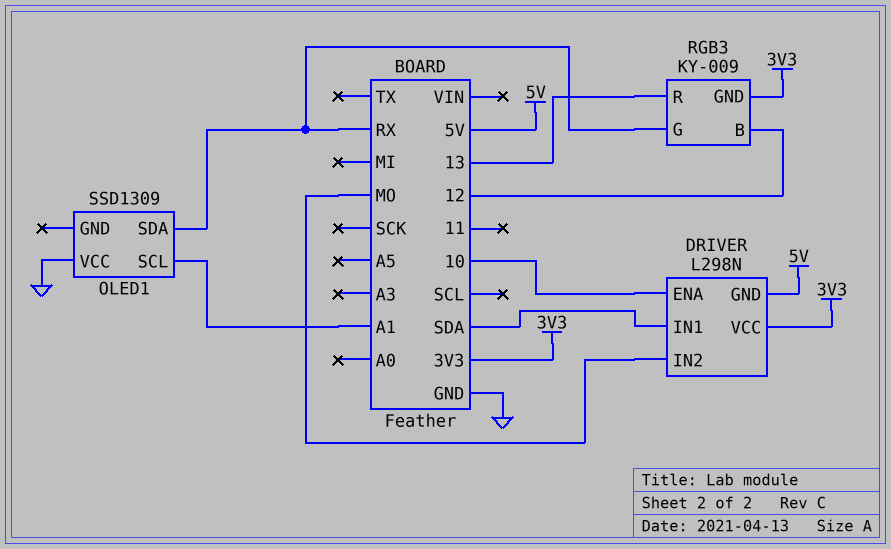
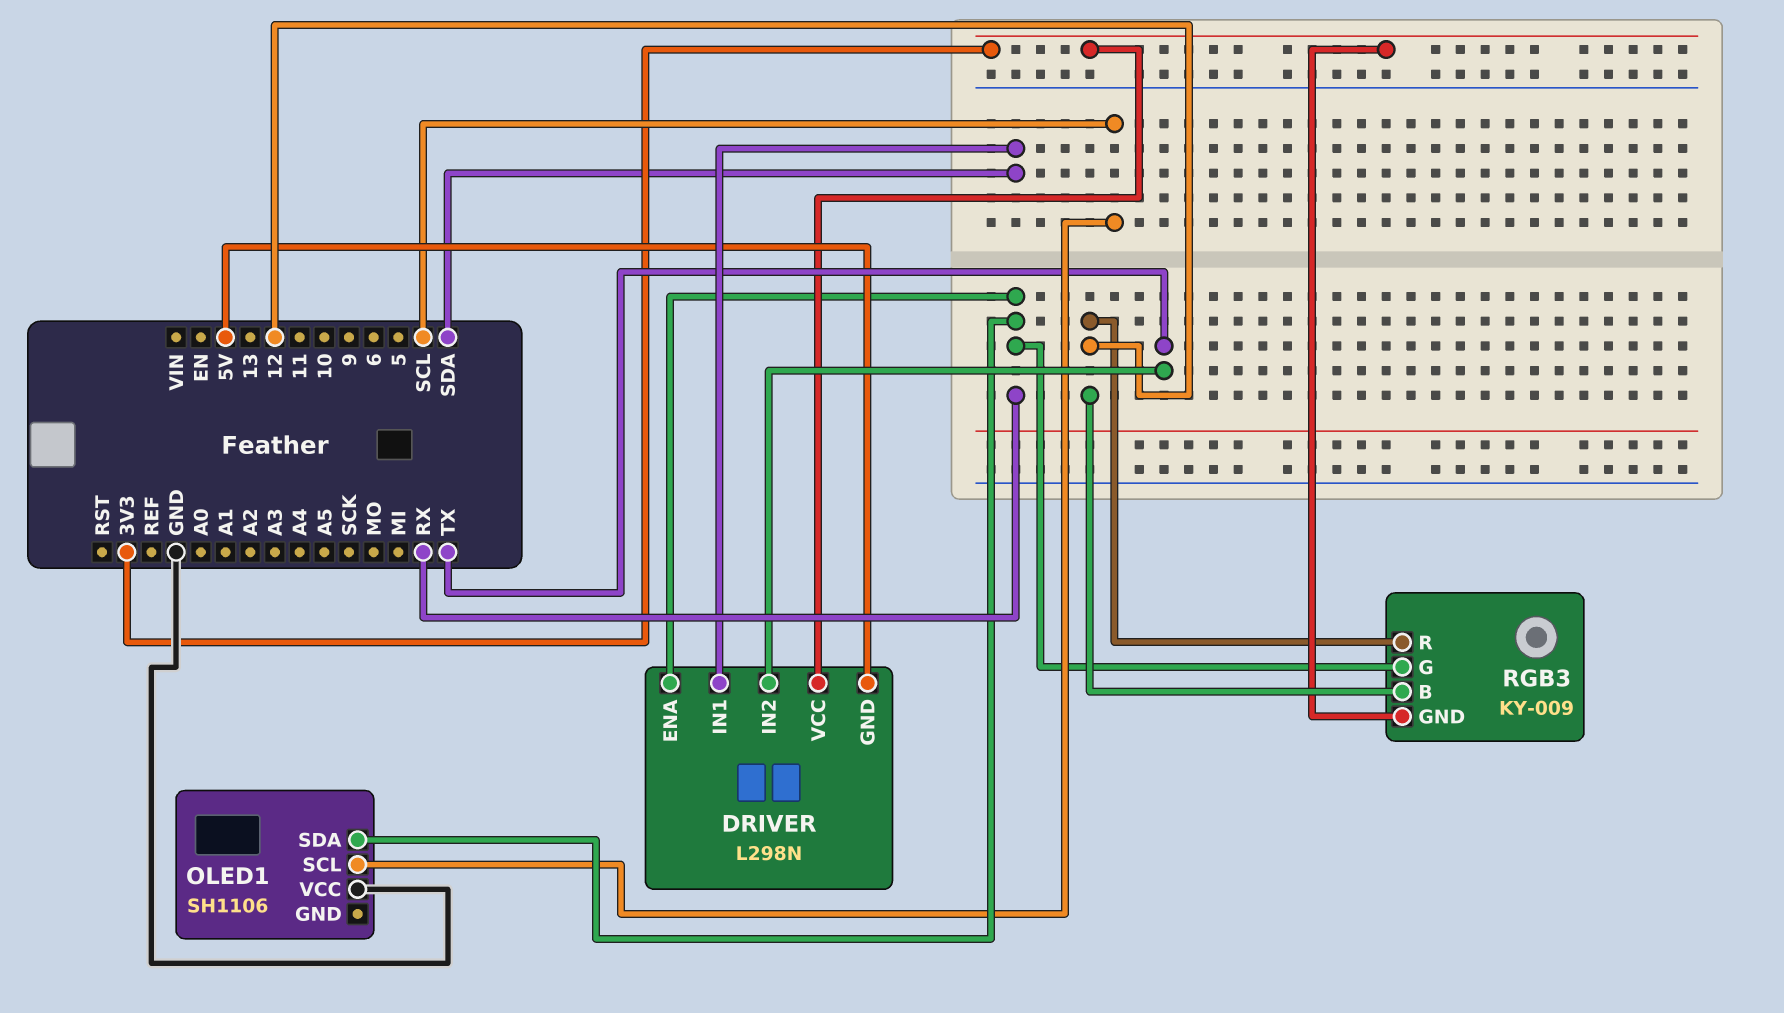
DRIVER pin ENA: 10 -> RX
DRIVER pin IN2: MO -> TX
OLED1: SSD1309 -> SH1106
OLED1 pin SCL: A1 -> SCL
RGB3 pin R: 13 -> 12

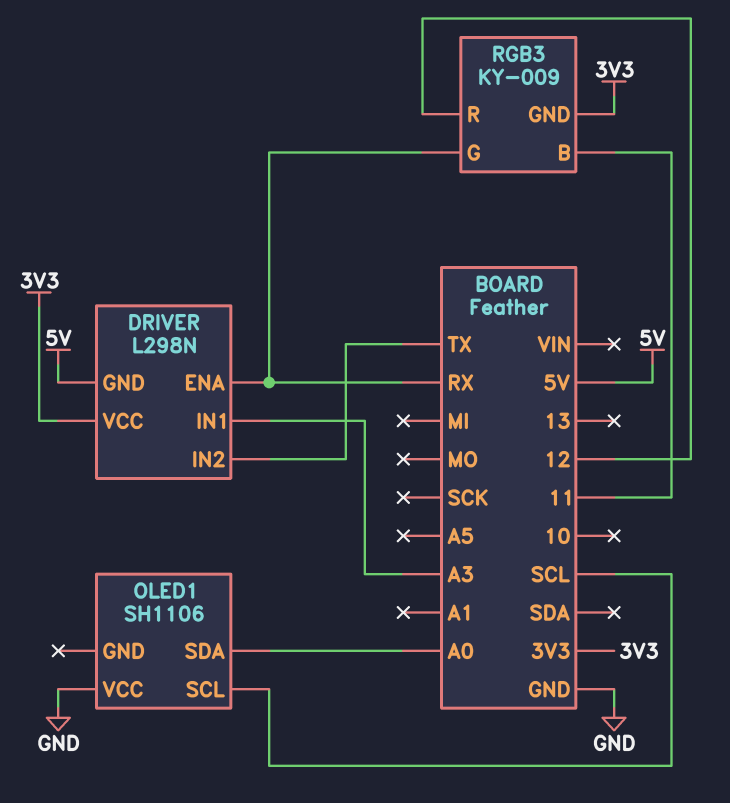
DRIVER pin IN1: SDA -> A3
OLED1 pin SDA: RX -> A0
RGB3 pin B: 12 -> 11

